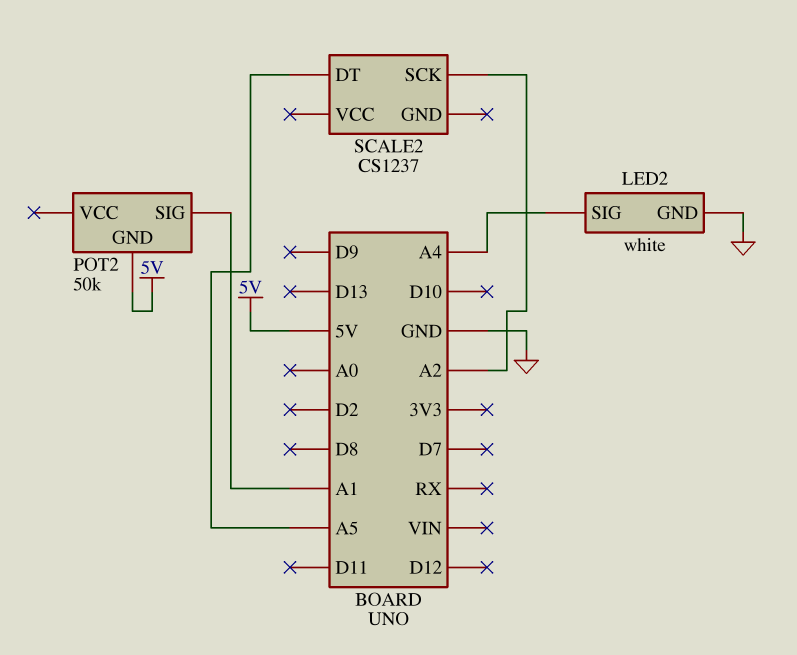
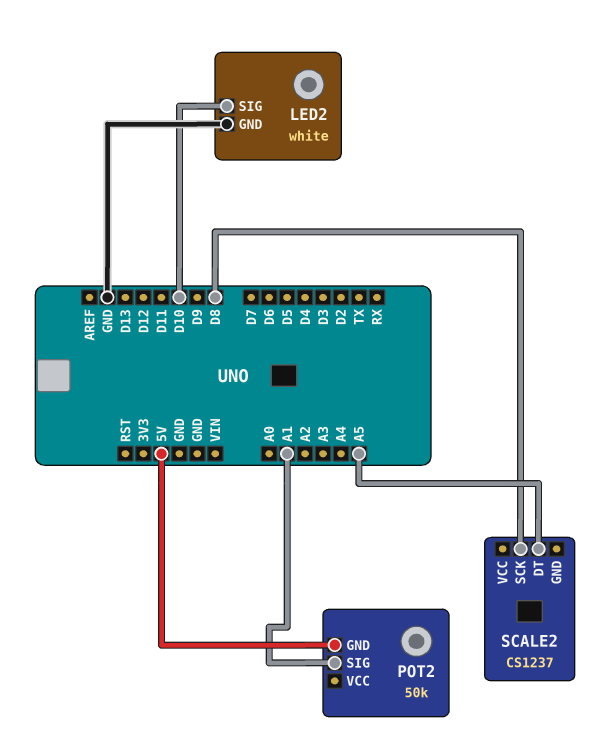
LED2 pin SIG: A4 -> D10
SCALE2 pin SCK: A2 -> D8

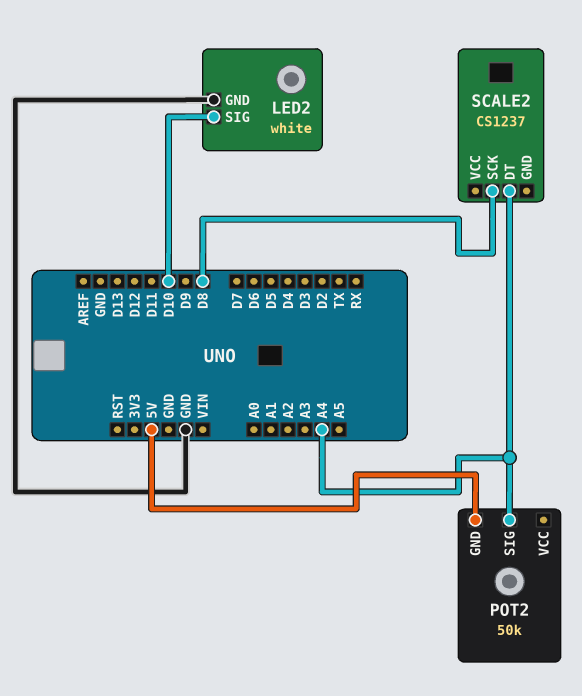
POT2 pin SIG: A1 -> A4
SCALE2 pin DT: A5 -> A4

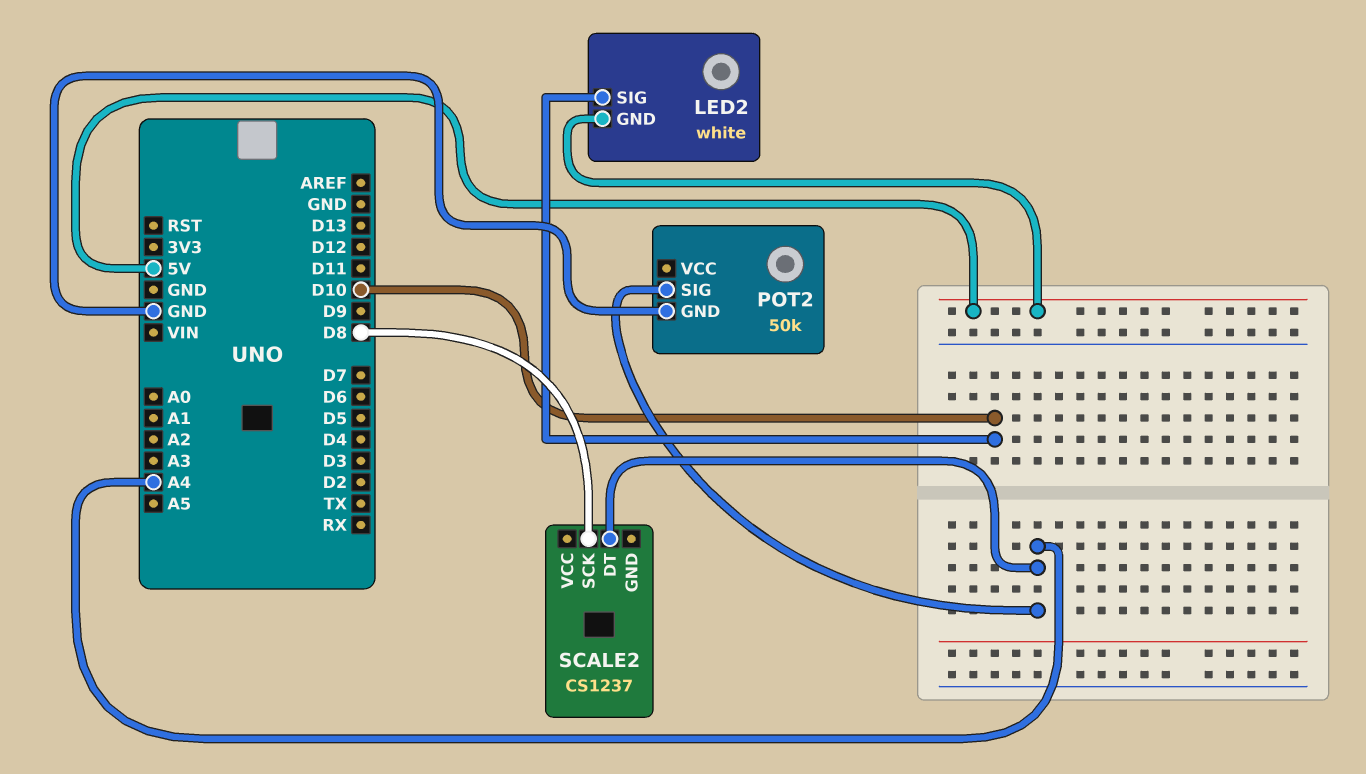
LED2 pin GND: GND -> 5V
POT2 pin GND: 5V -> GND

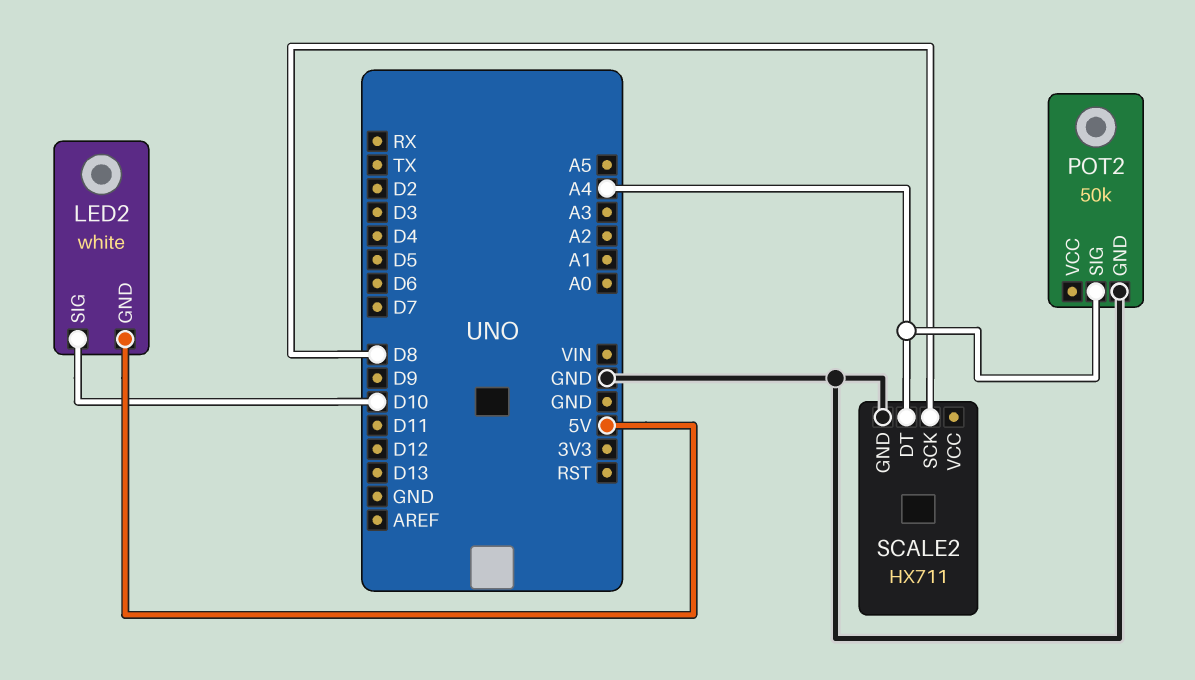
SCALE2: CS1237 -> HX711
SCALE2 pin GND: none -> GND

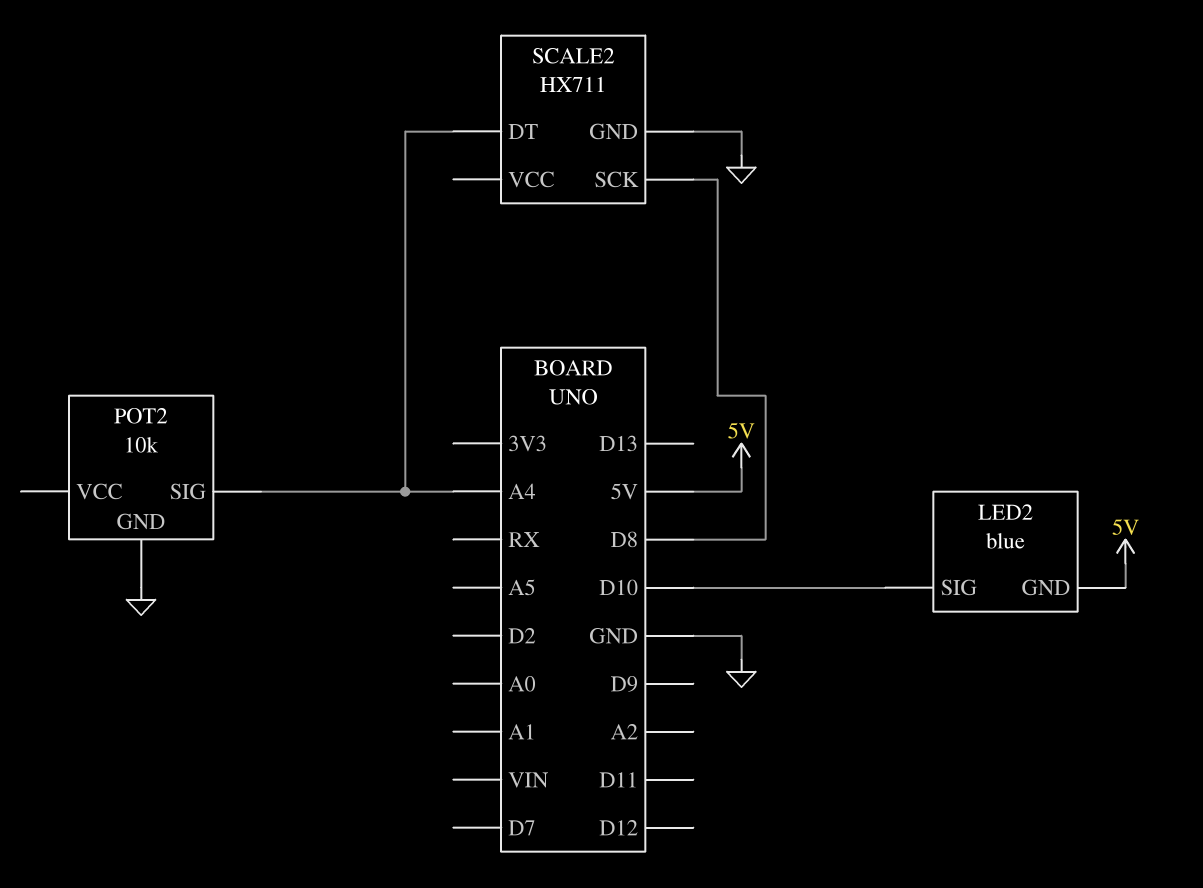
LED2: white -> blue
POT2: 50k -> 10k

